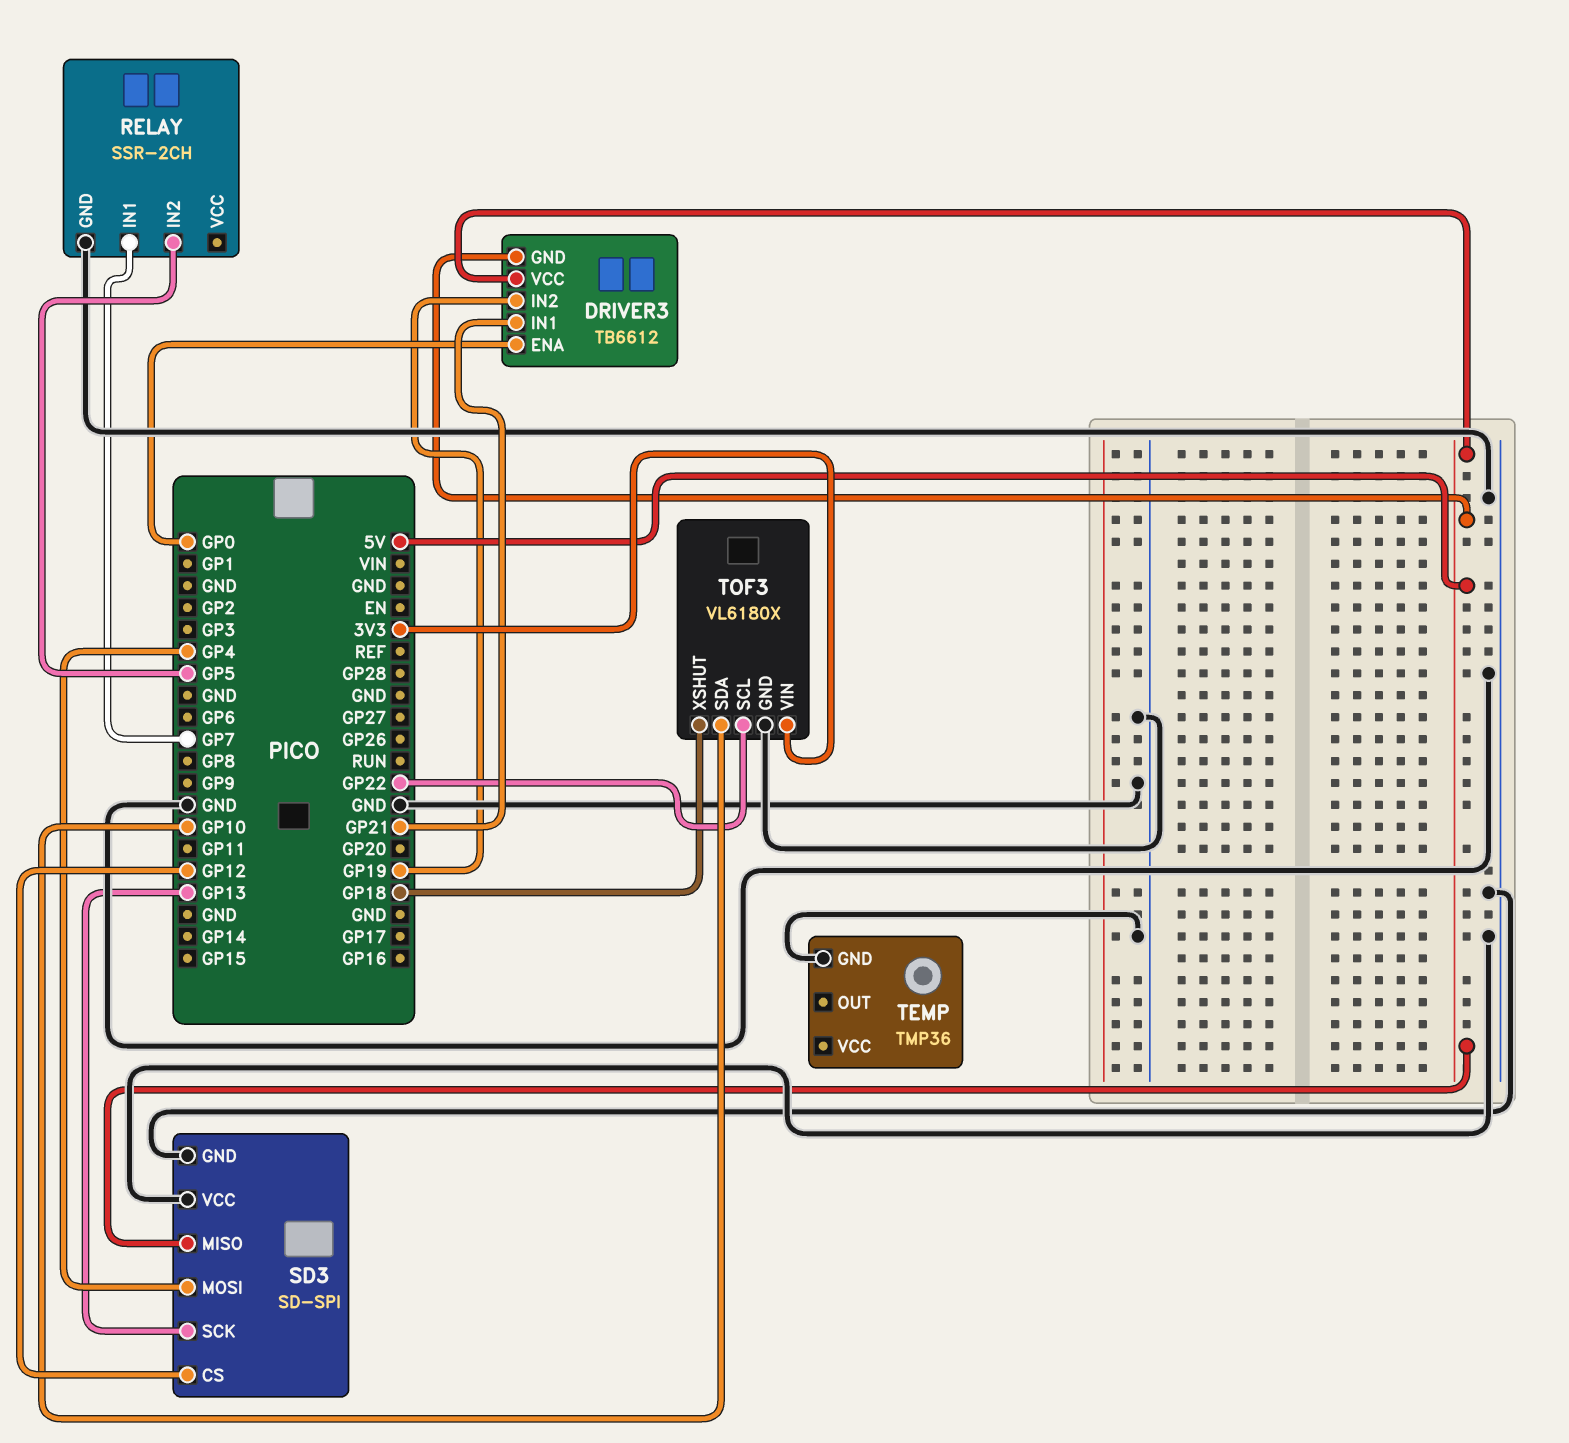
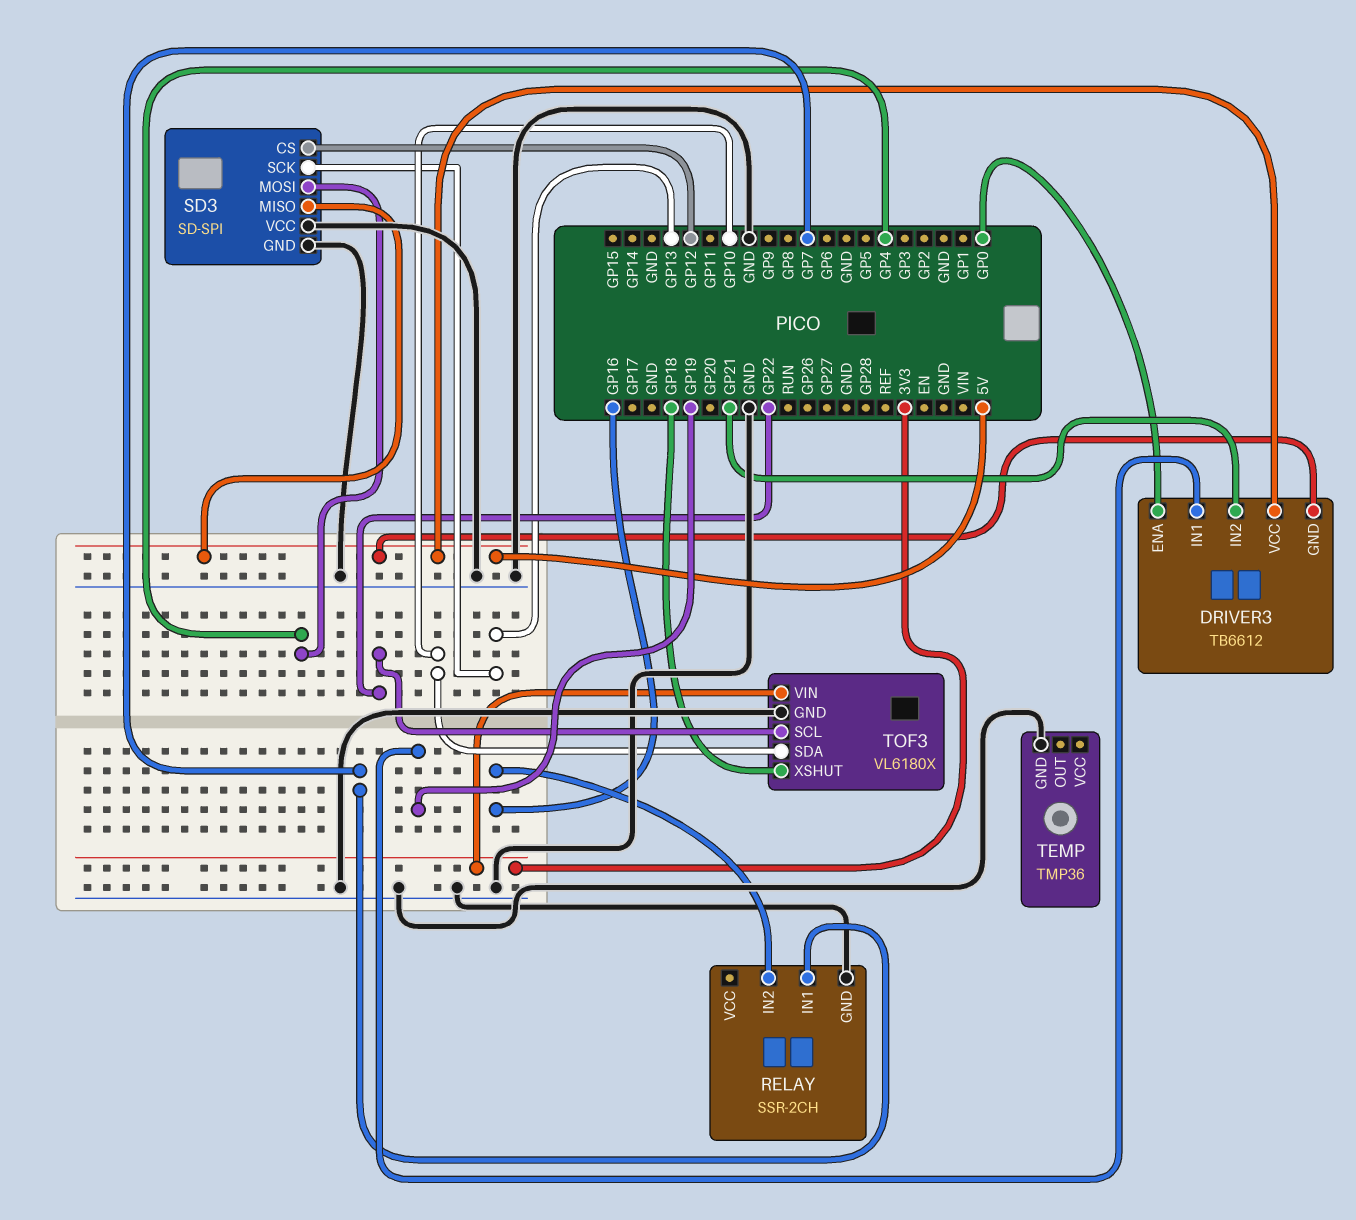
DRIVER3 pin IN1: GP21 -> GP19
DRIVER3 pin IN2: GP19 -> GP21
RELAY pin IN2: GP5 -> GP16

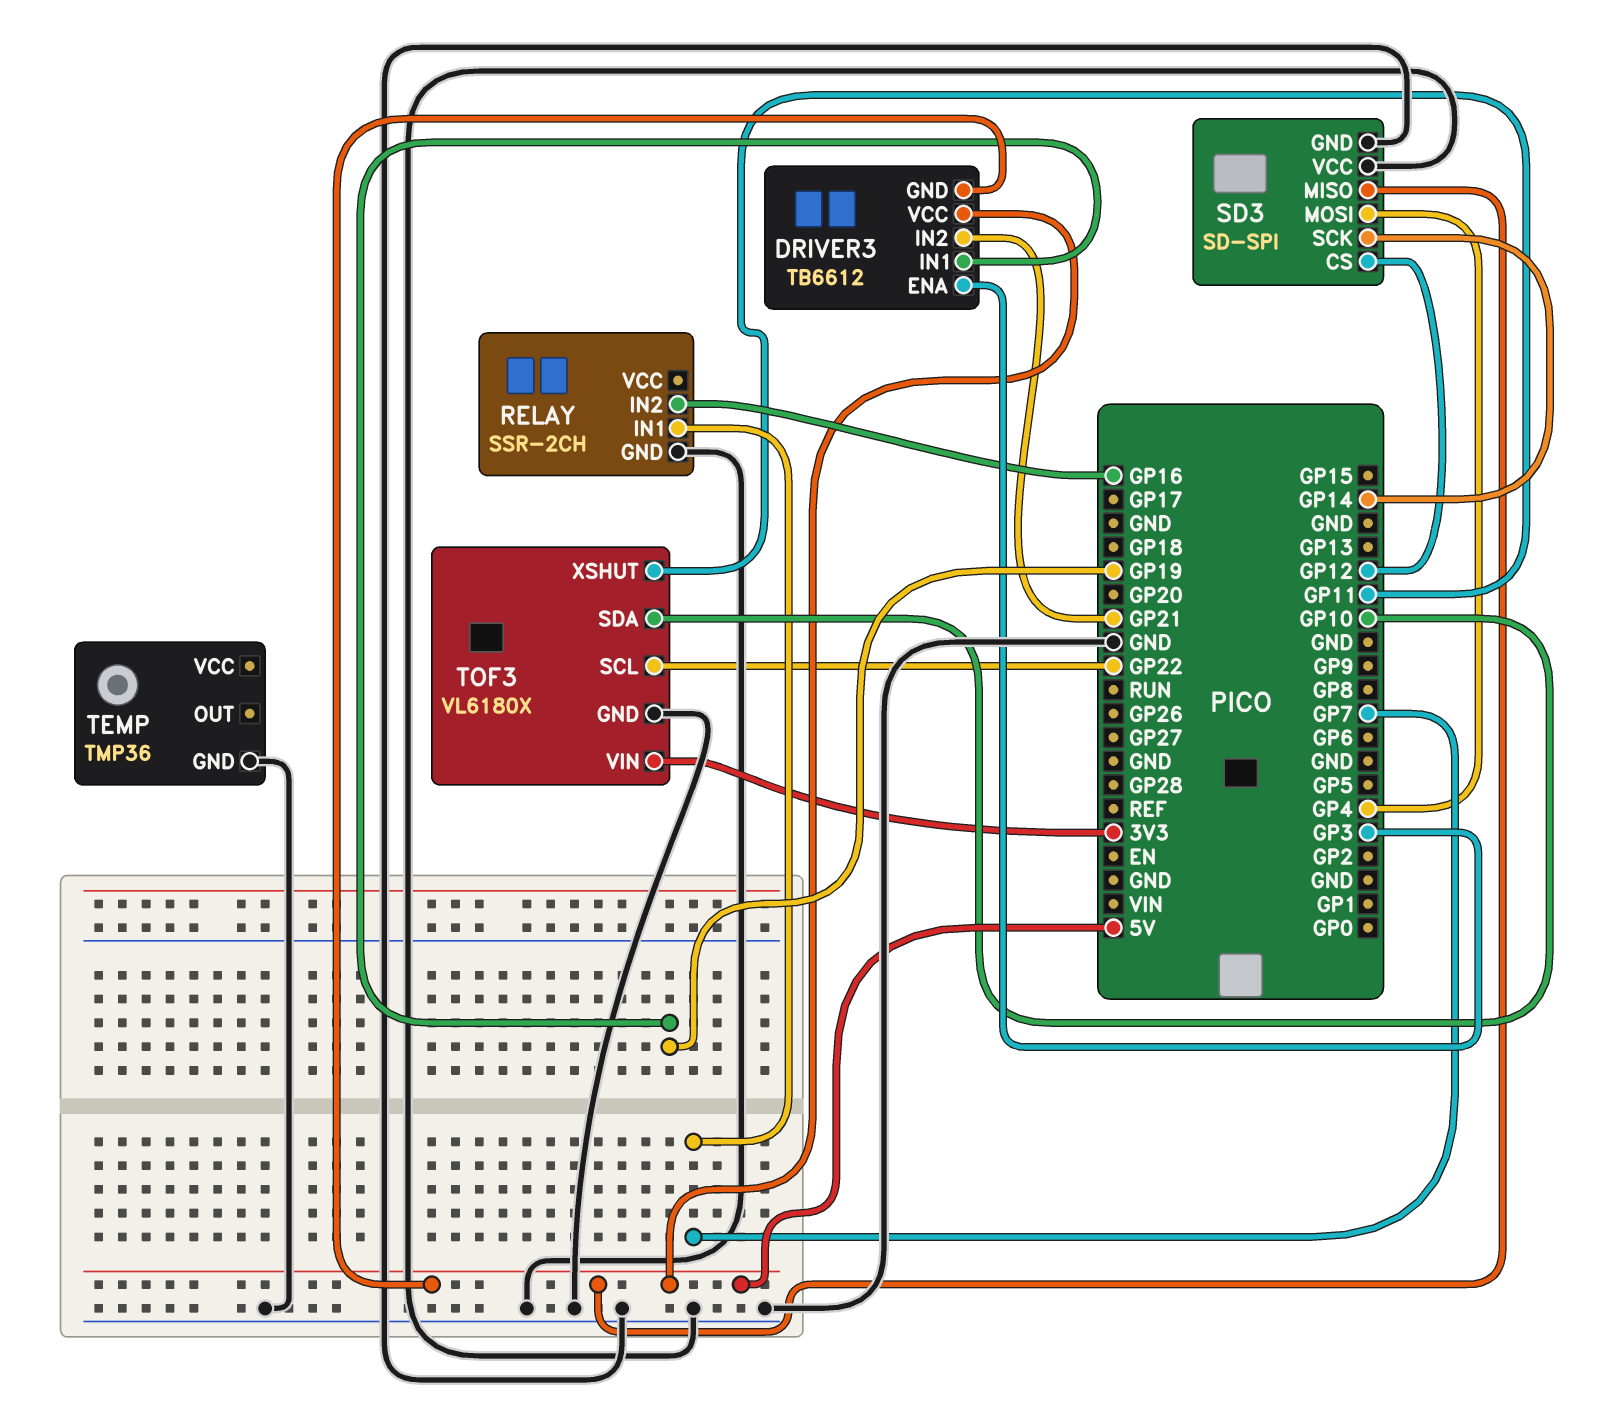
DRIVER3 pin ENA: GP0 -> GP3
SD3 pin SCK: GP13 -> GP14
TOF3 pin XSHUT: GP18 -> GP11

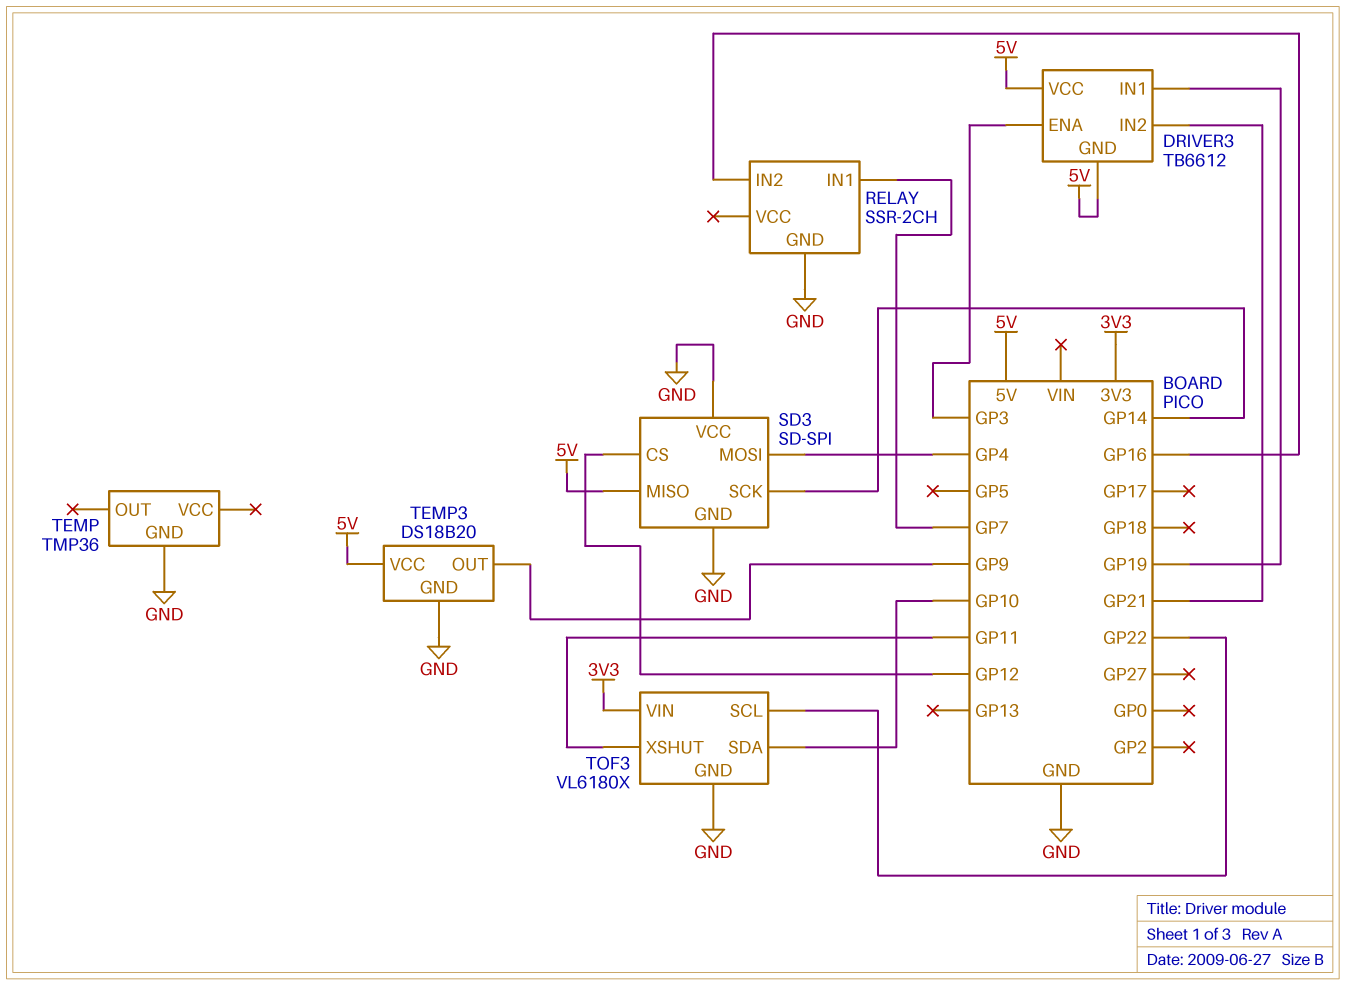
TEMP3: none -> DS18B20
TEMP3 pin GND: none -> GND
TEMP3 pin OUT: none -> GP9
TEMP3 pin VCC: none -> 5V

